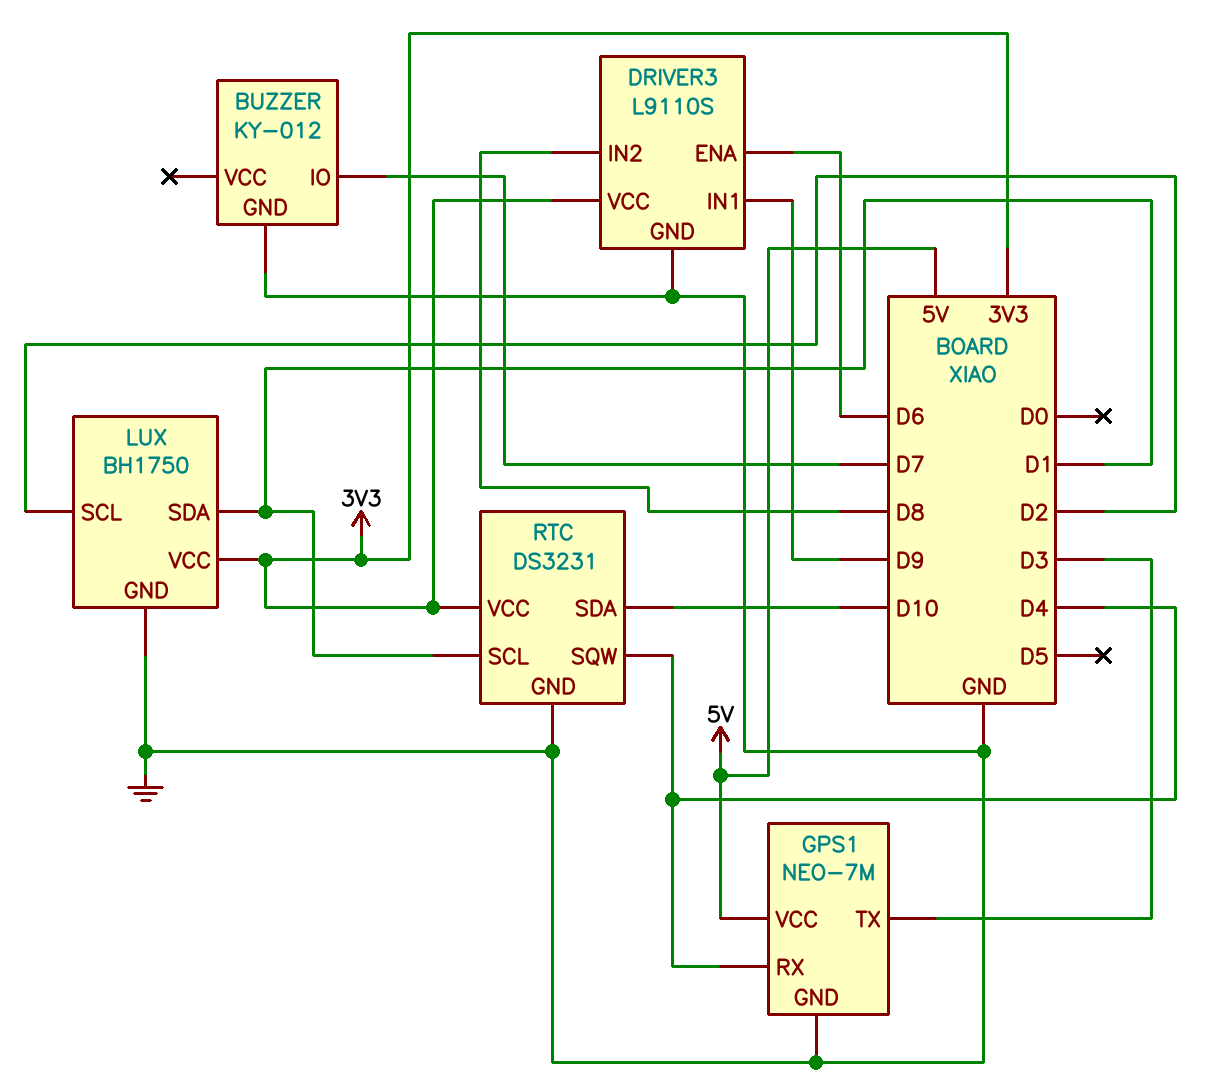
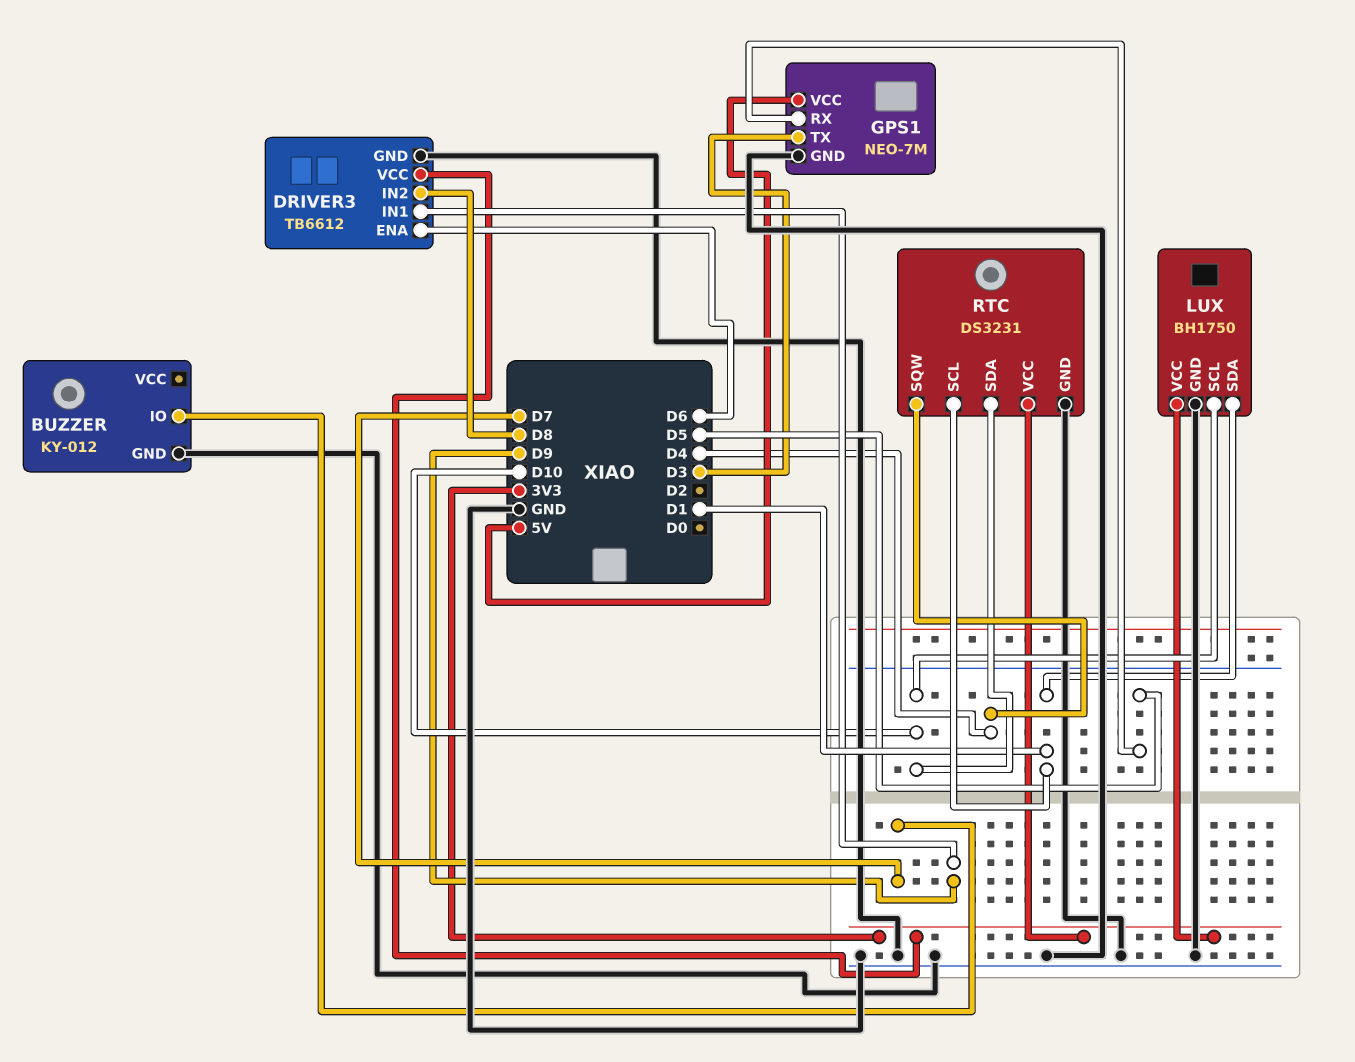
DRIVER3: L9110S -> TB6612
GPS1 pin RX: D4 -> D5
LUX pin SCL: D2 -> D10

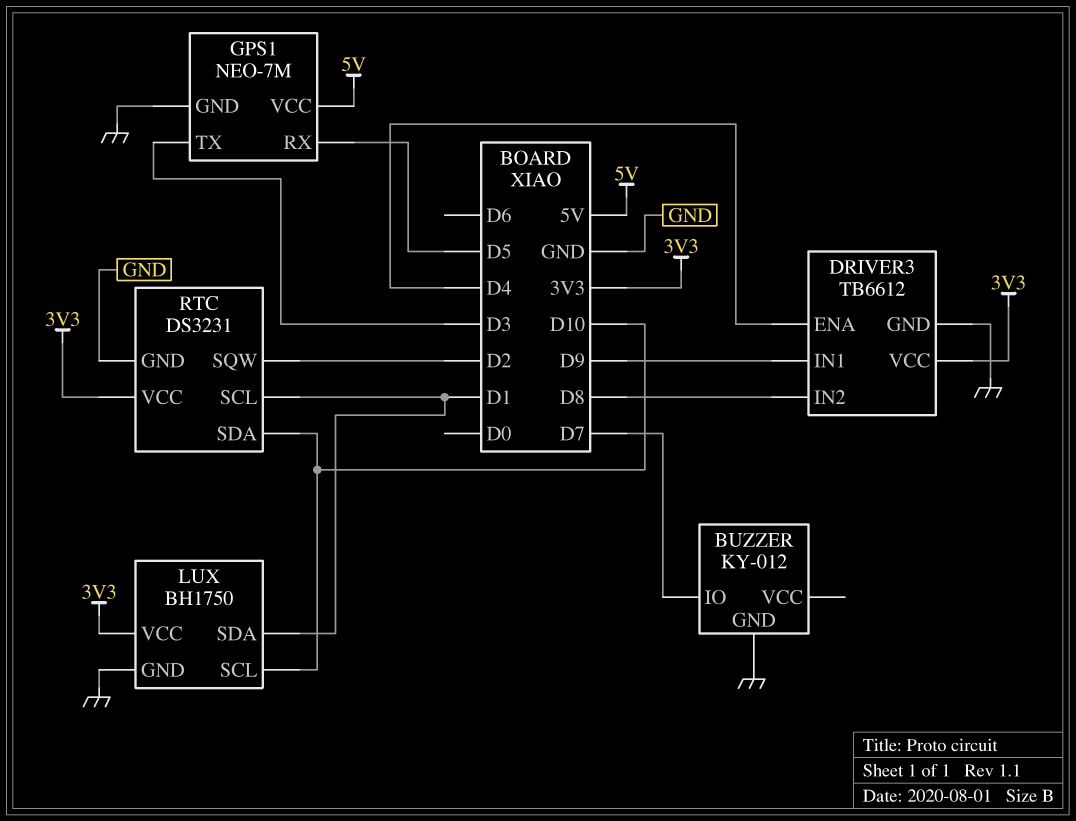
DRIVER3 pin ENA: D6 -> D4
RTC pin SQW: D4 -> D2

